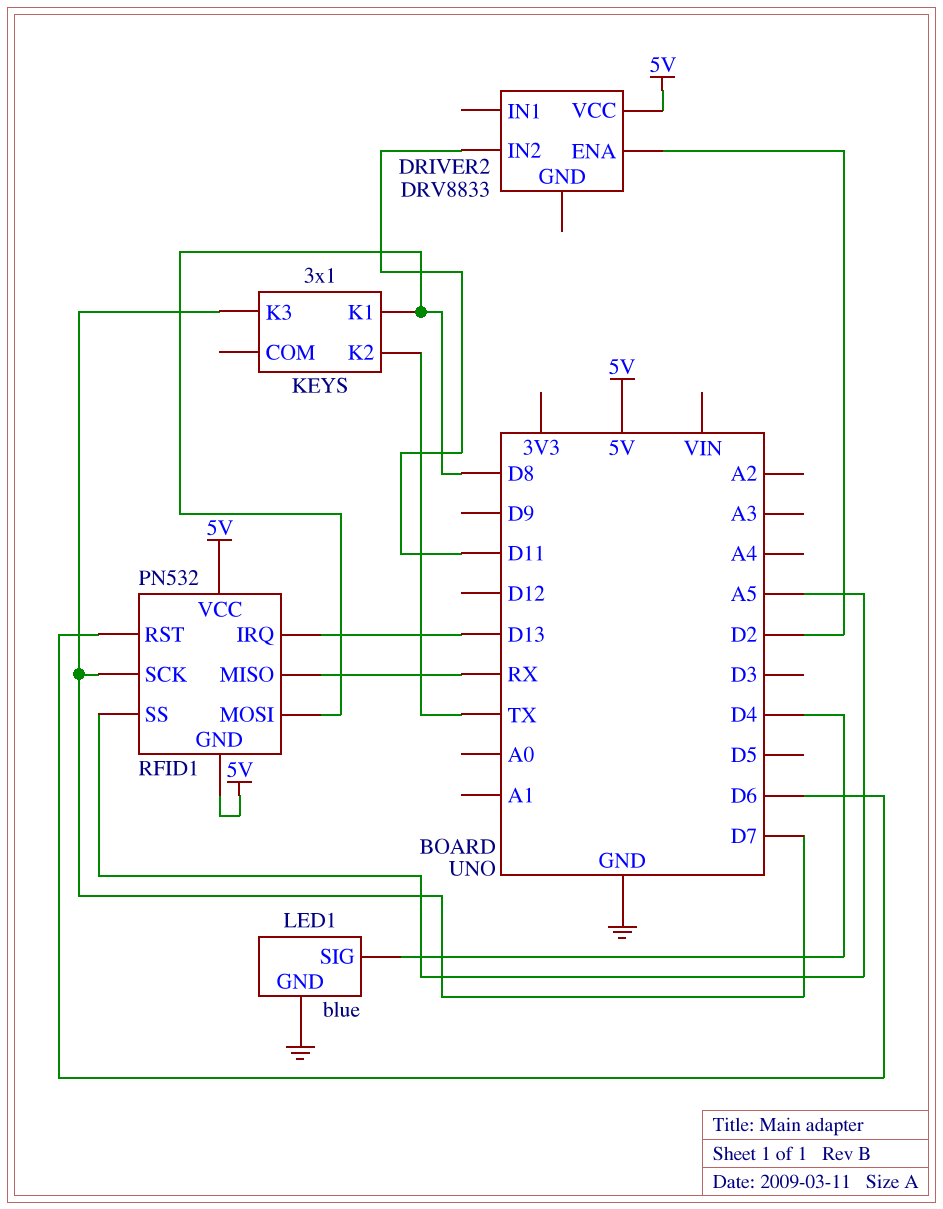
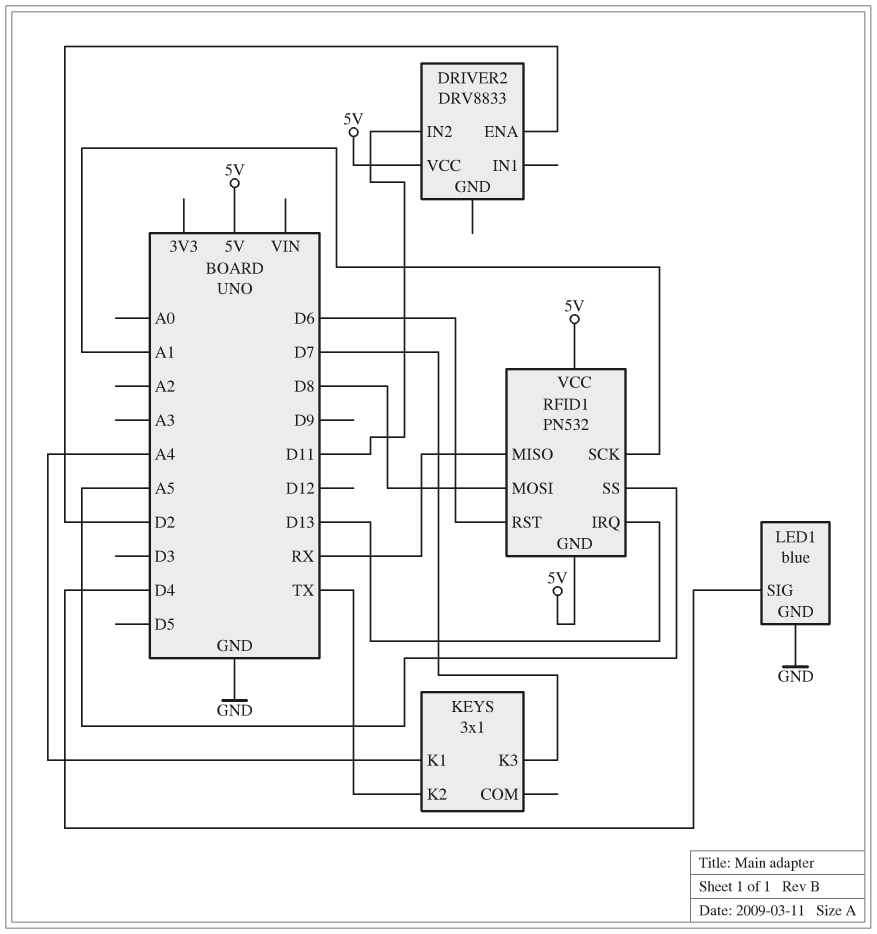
KEYS pin K1: D8 -> A4
RFID1 pin SCK: D7 -> A1

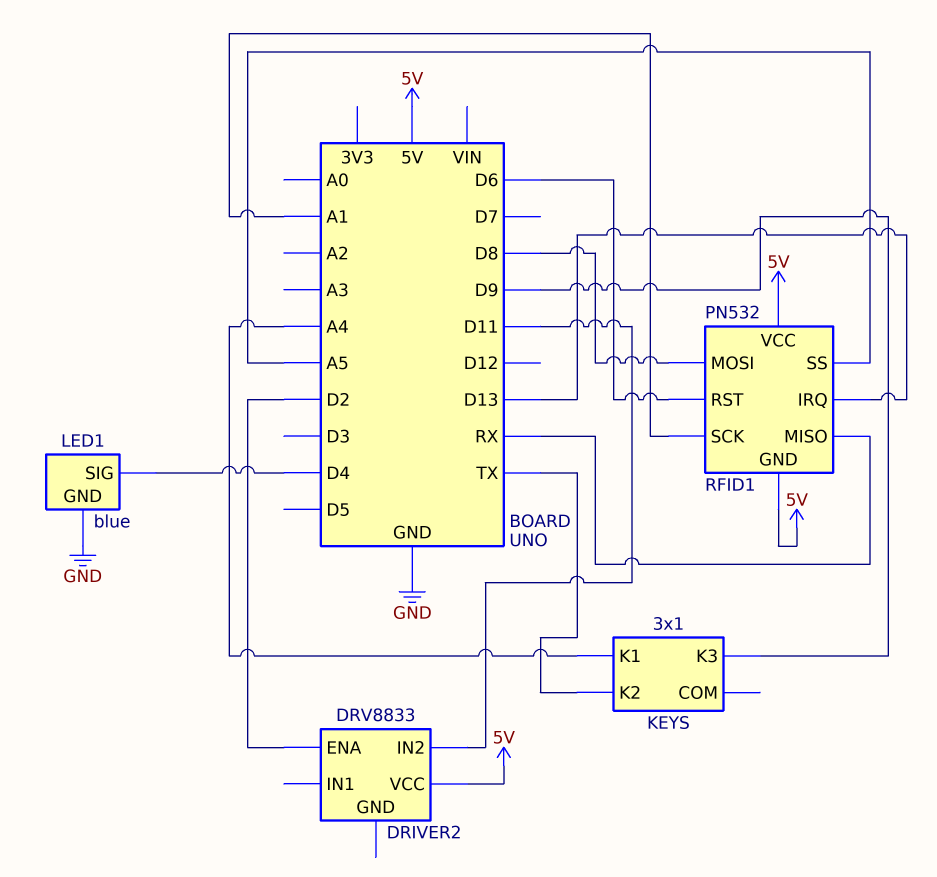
KEYS pin K3: D7 -> D9

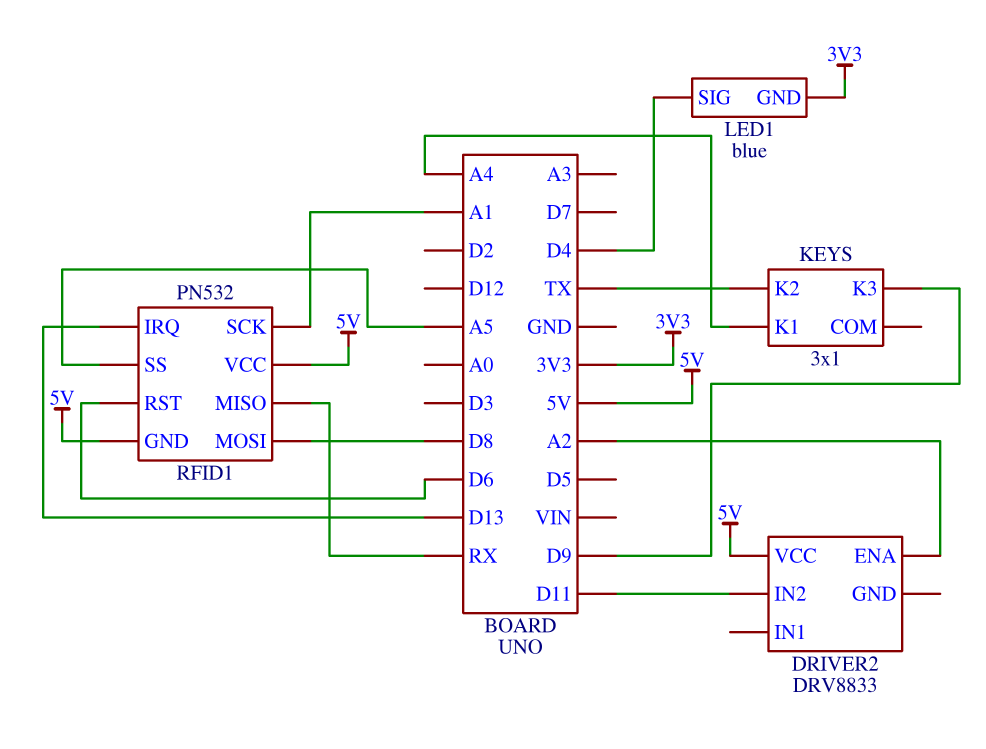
DRIVER2 pin ENA: D2 -> A2
LED1 pin GND: GND -> 3V3

